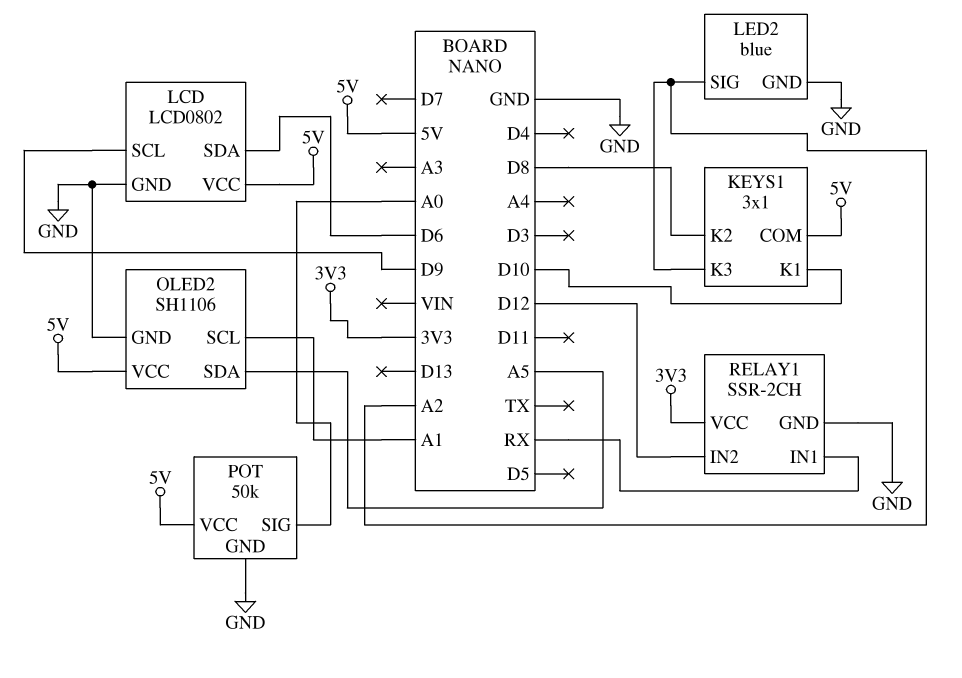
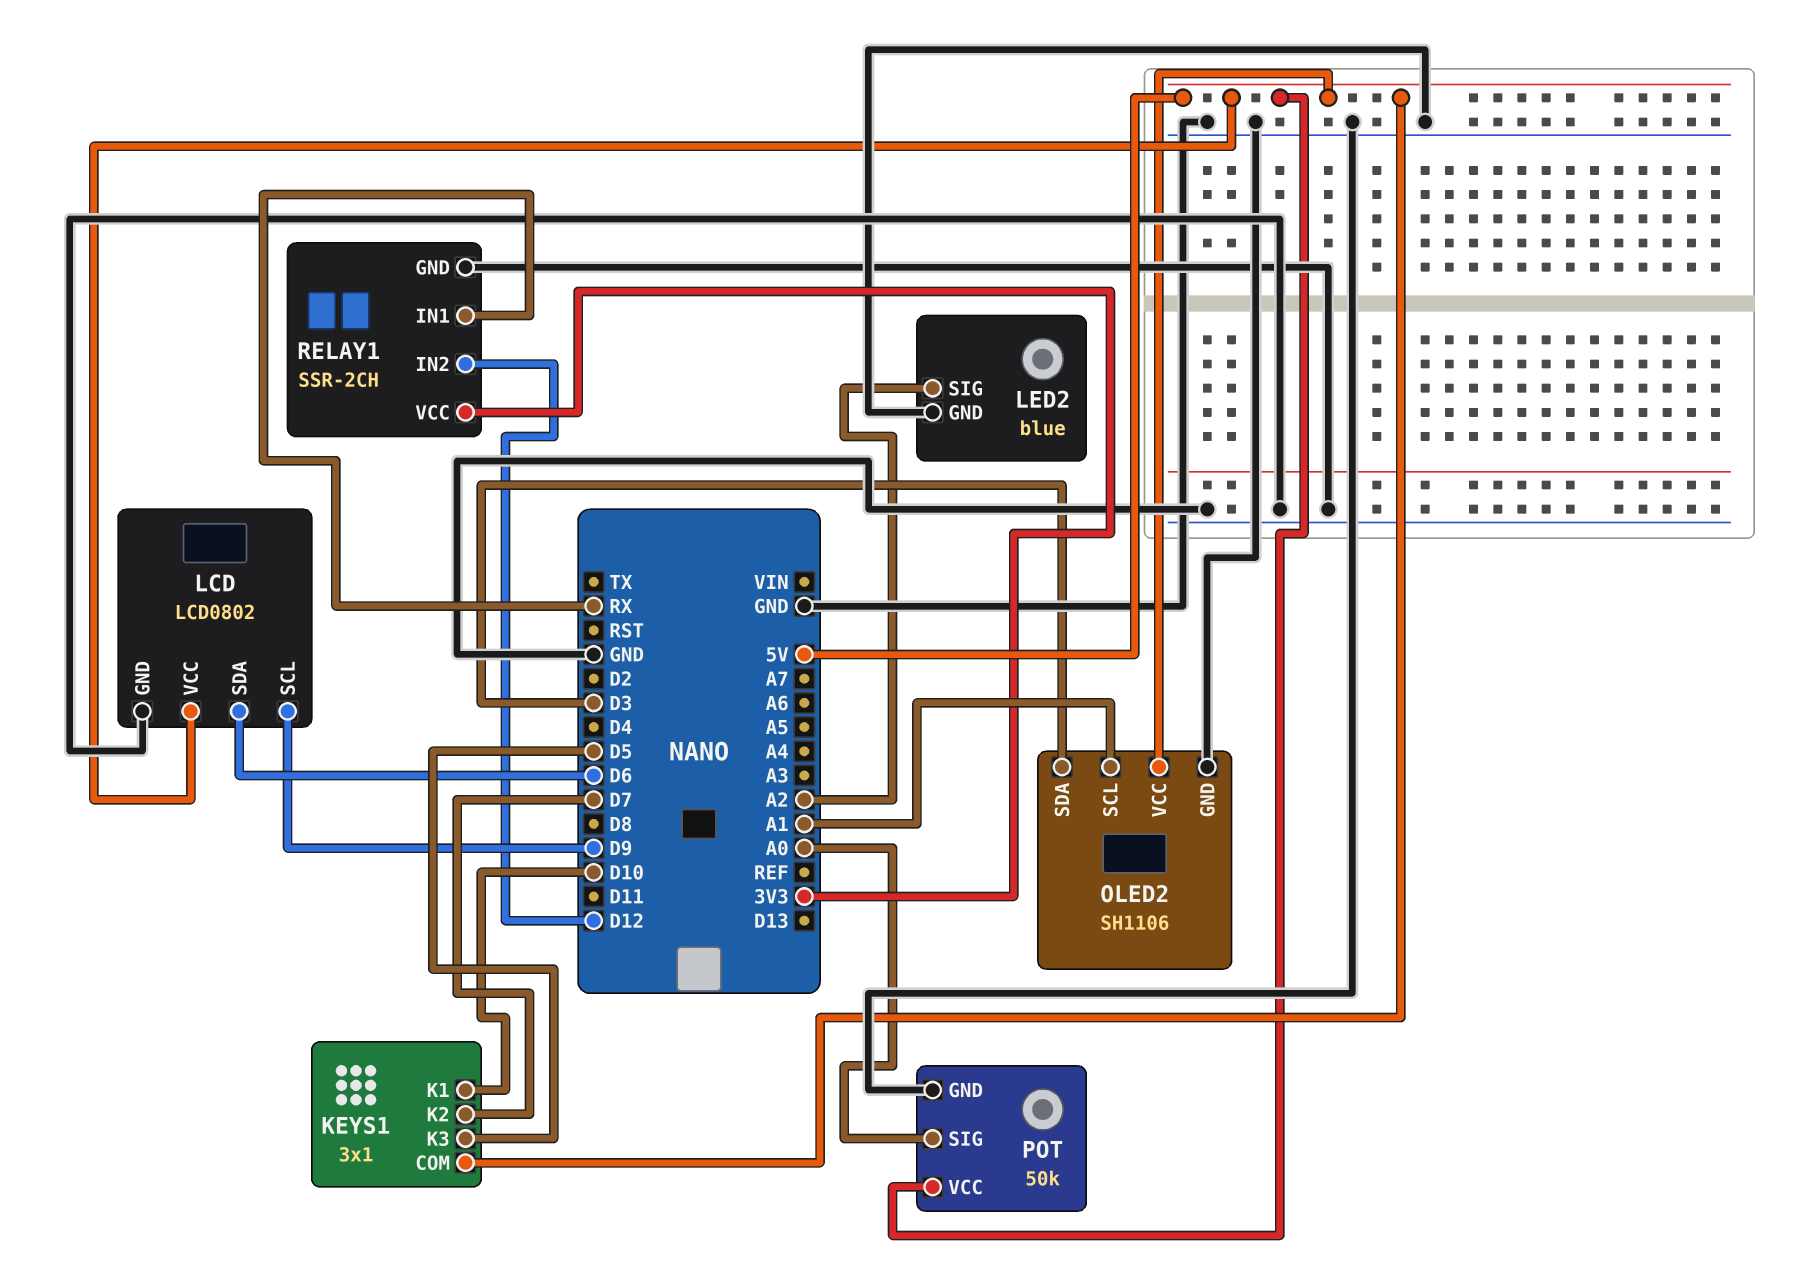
KEYS1 pin K2: D8 -> D7
KEYS1 pin K3: A2 -> D5
OLED2 pin SDA: A5 -> D3

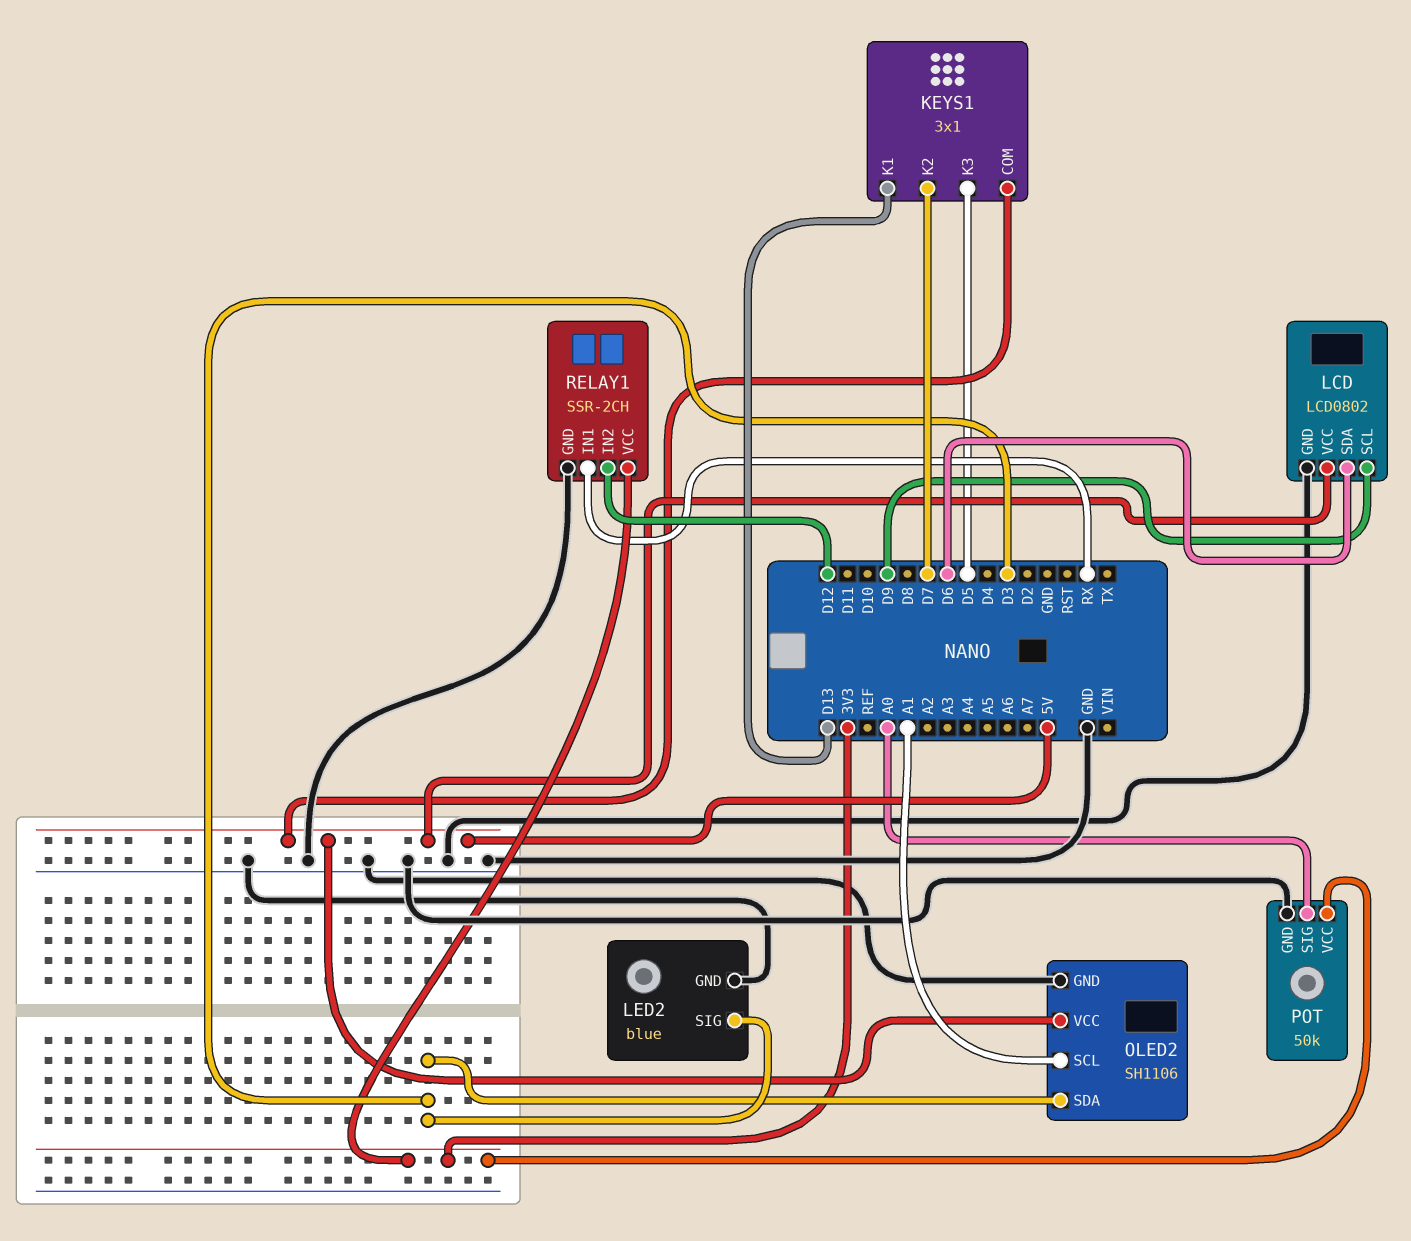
KEYS1 pin K1: D10 -> D13
LED2 pin SIG: A2 -> D3
POT pin VCC: 5V -> 3V3

